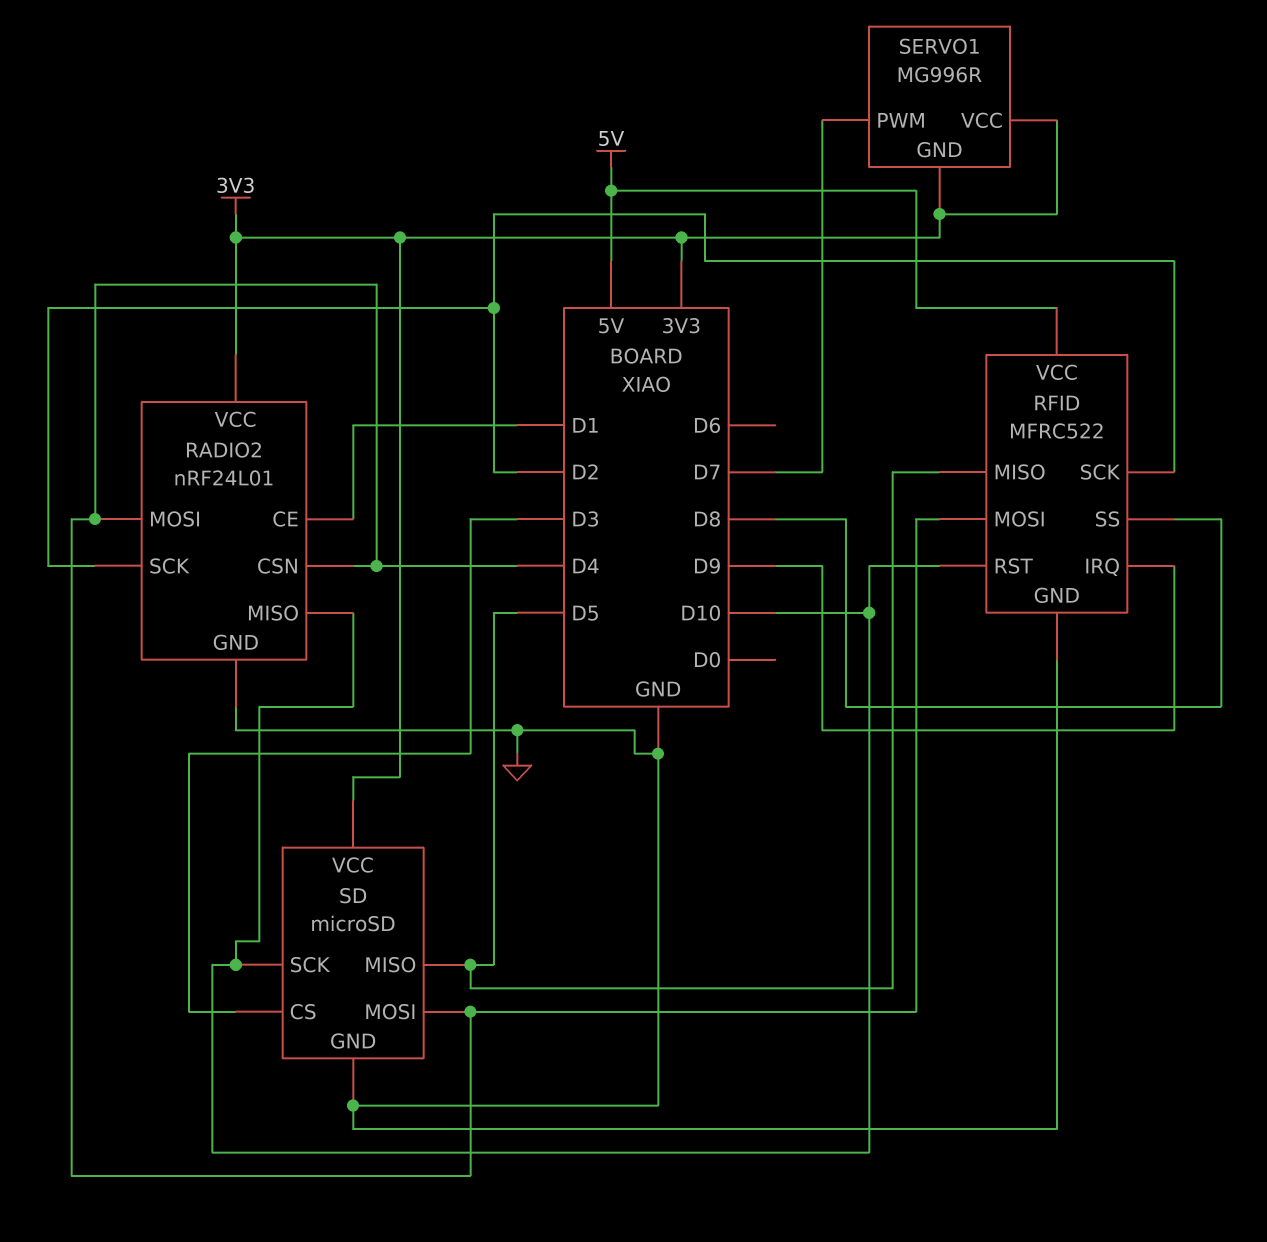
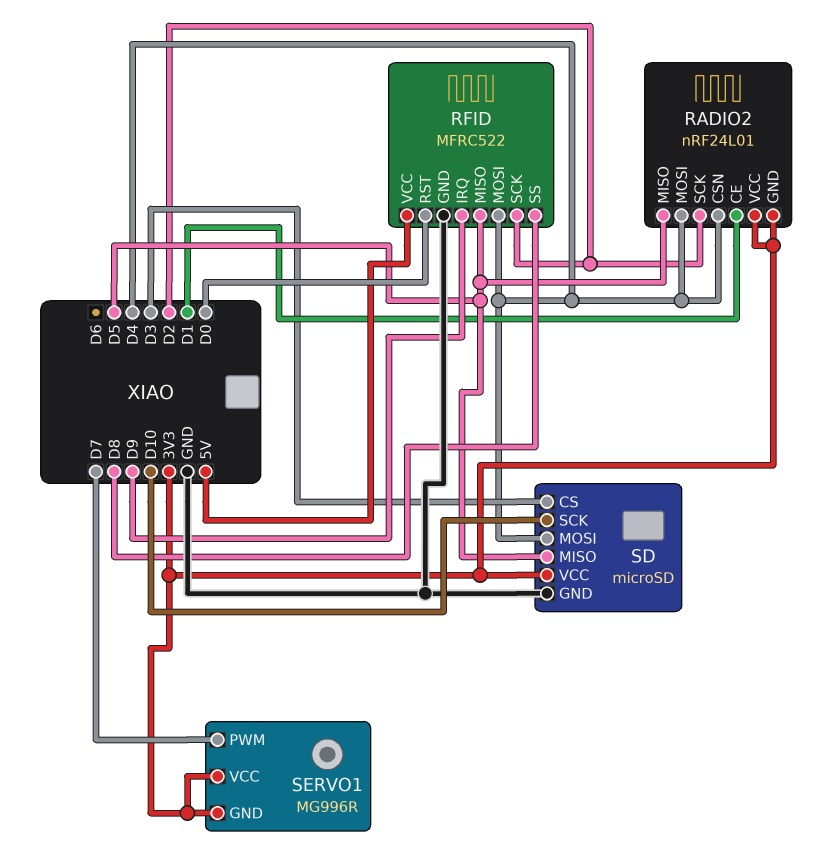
RADIO2 pin GND: GND -> 3V3
RADIO2 pin MISO: D10 -> D5
RFID pin RST: D10 -> D0

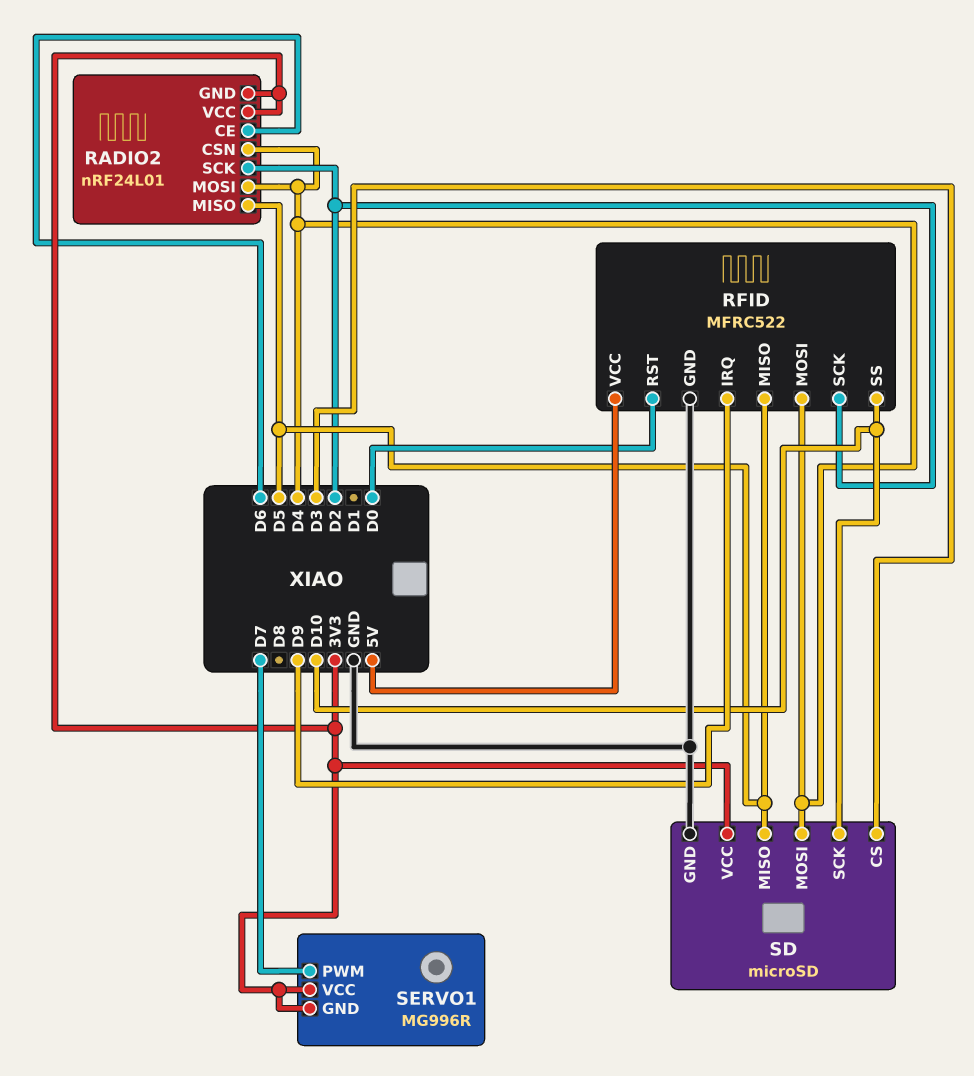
RADIO2 pin CE: D1 -> D6
RFID pin SS: D8 -> D10

